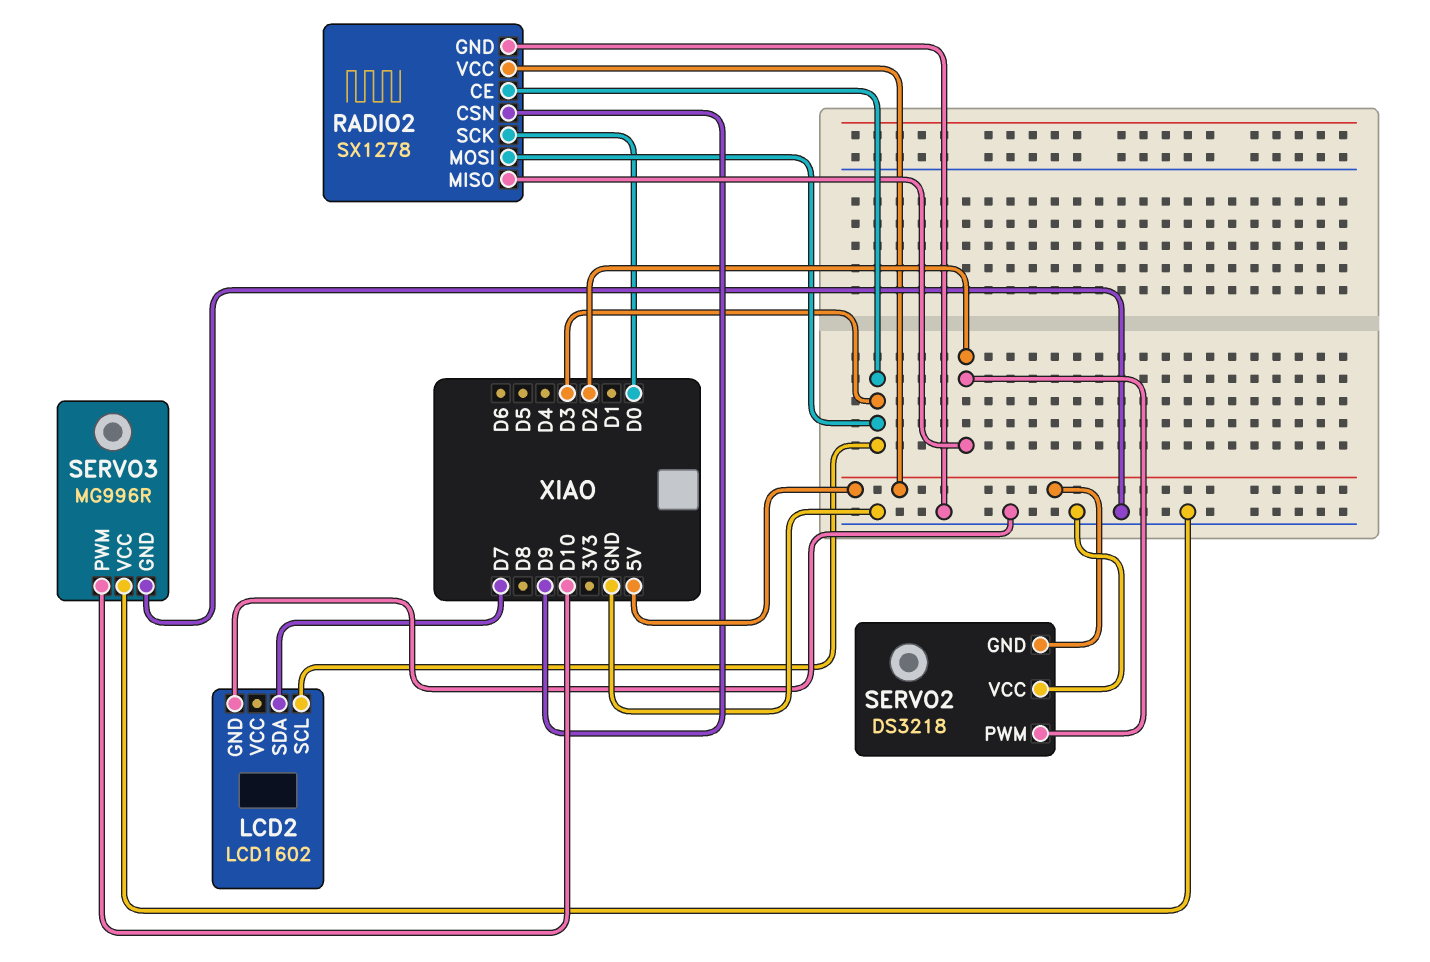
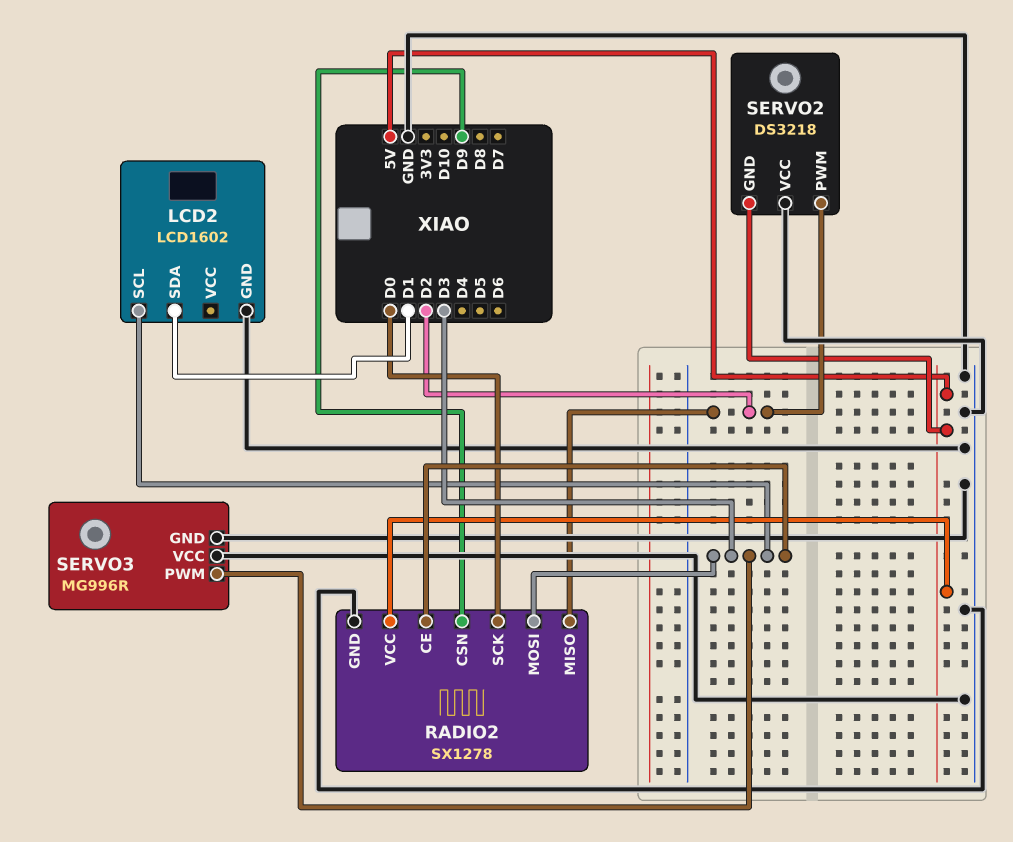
LCD2 pin SDA: D7 -> D1
SERVO3 pin PWM: D10 -> D3

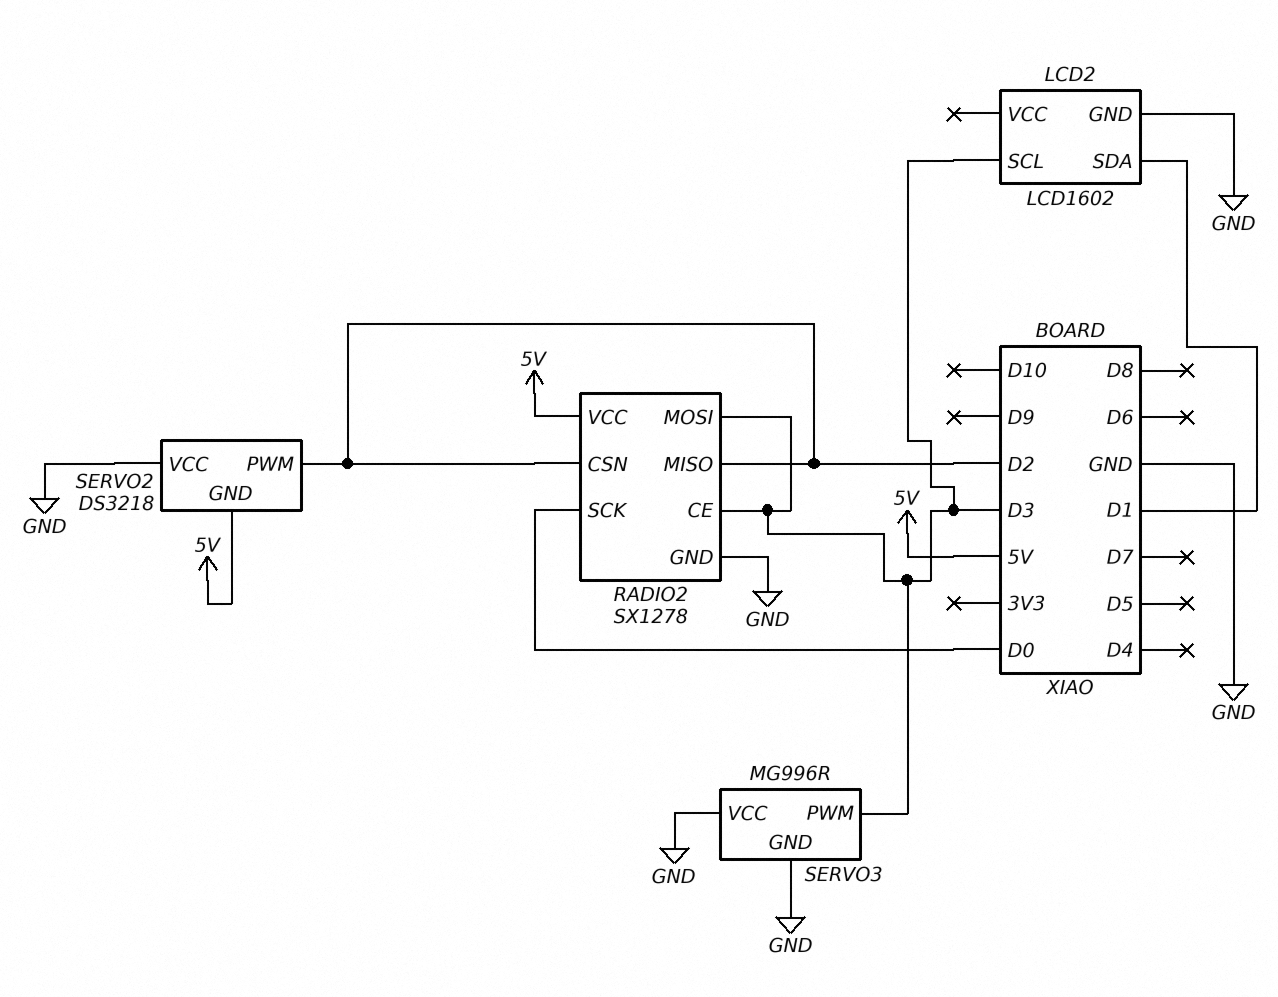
RADIO2 pin CSN: D9 -> D2

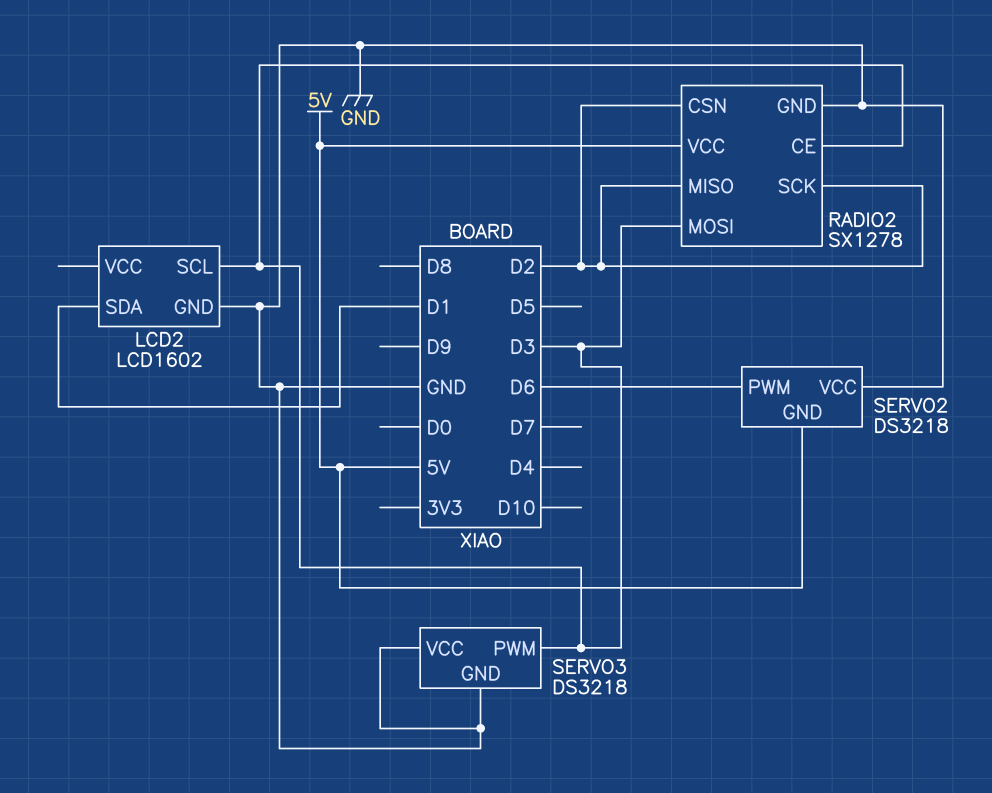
RADIO2 pin SCK: D0 -> D2
SERVO2 pin PWM: D2 -> D6
SERVO3: MG996R -> DS3218

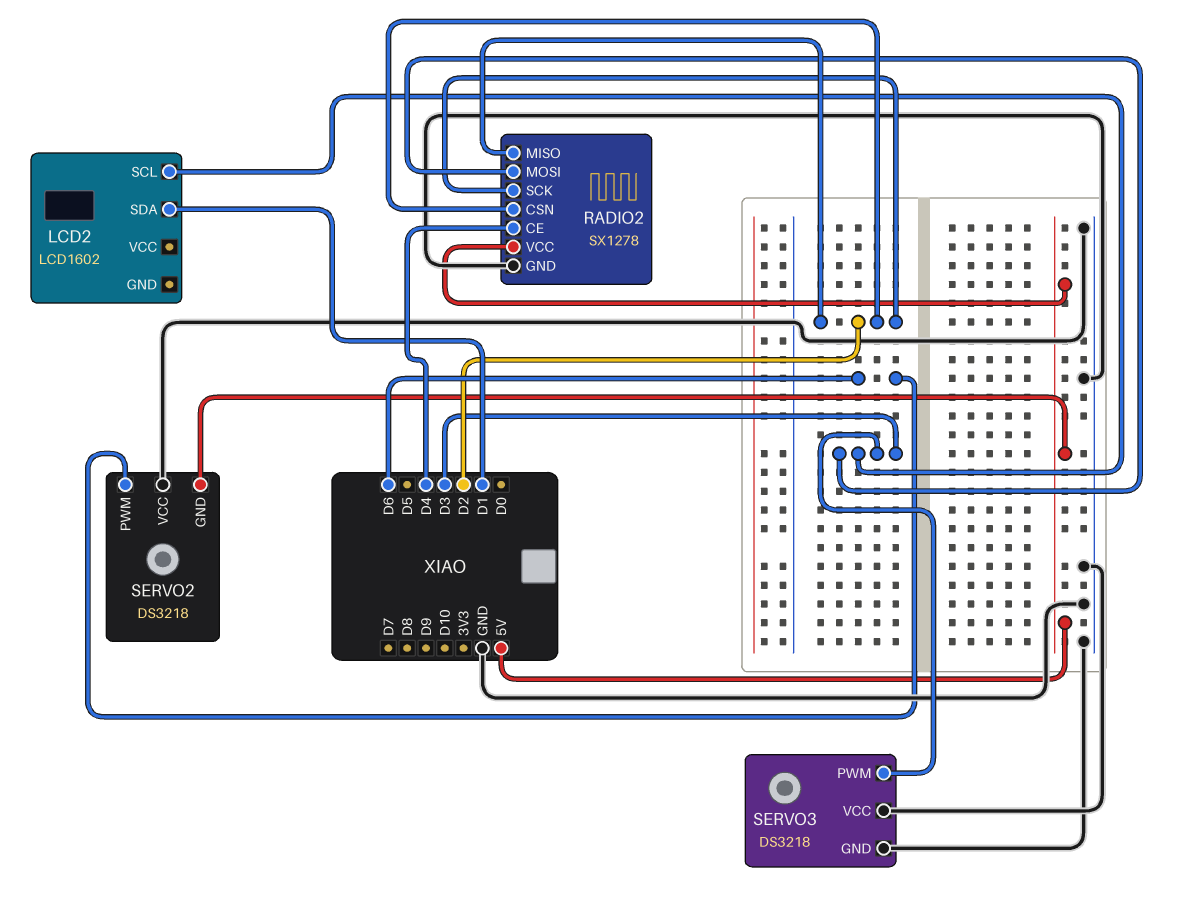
LCD2 pin GND: GND -> none
RADIO2 pin CE: D3 -> D4

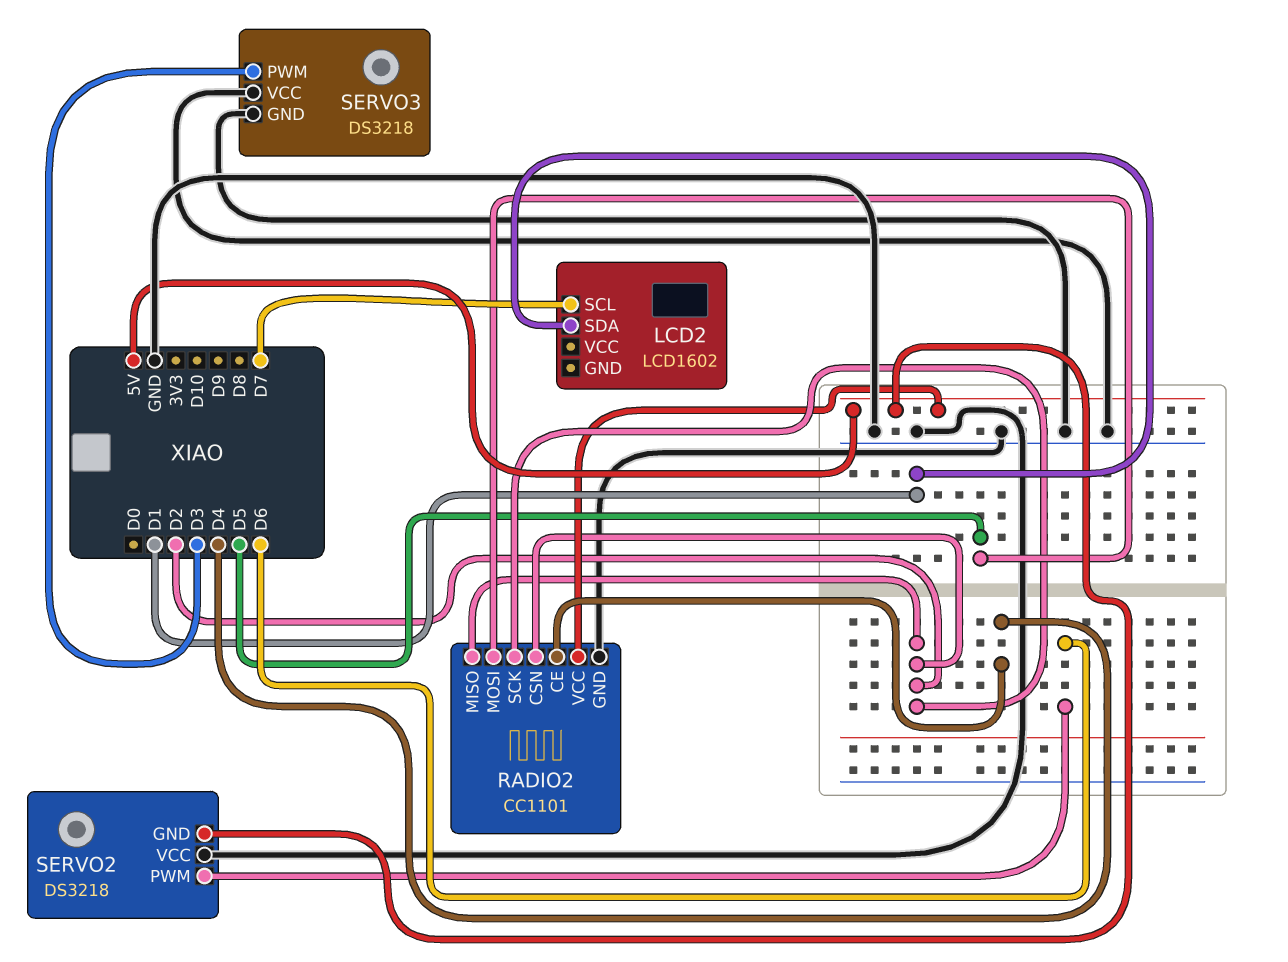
LCD2 pin SCL: D3 -> D7
RADIO2: SX1278 -> CC1101
RADIO2 pin MOSI: D3 -> D5

